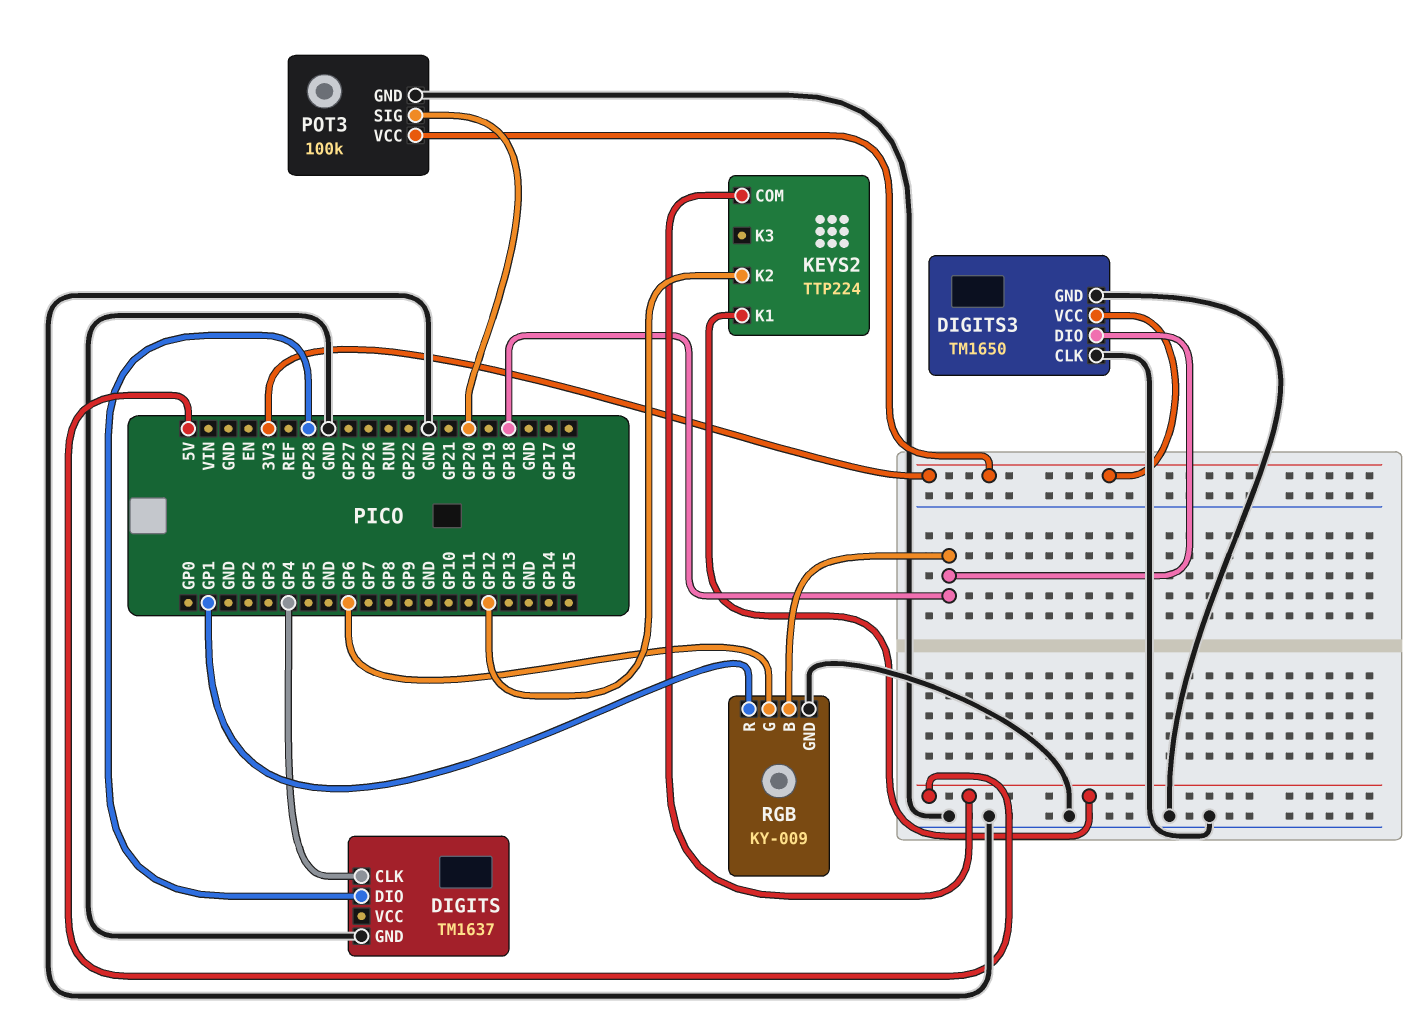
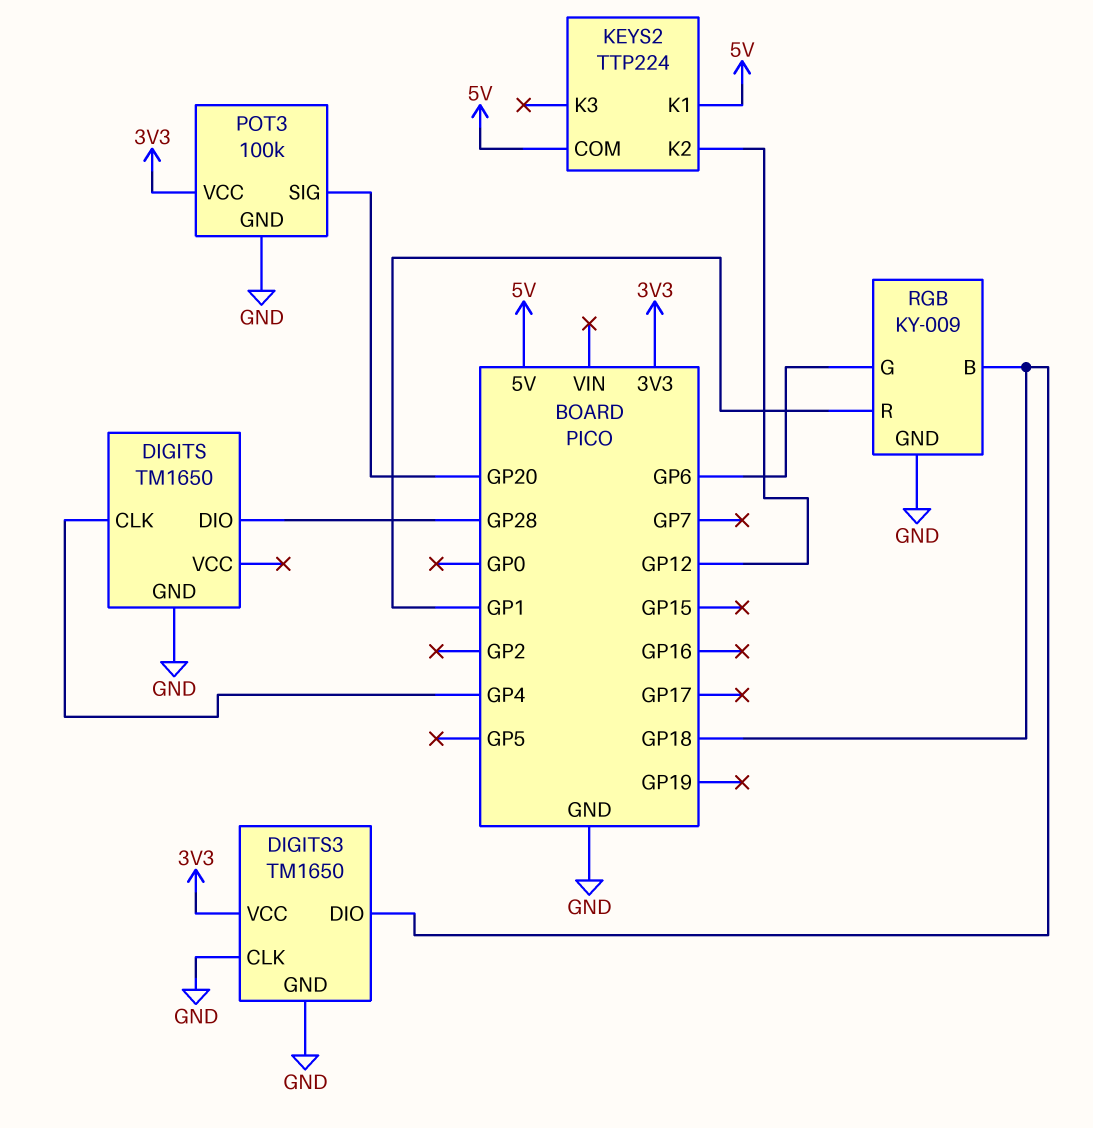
DIGITS: TM1637 -> TM1650

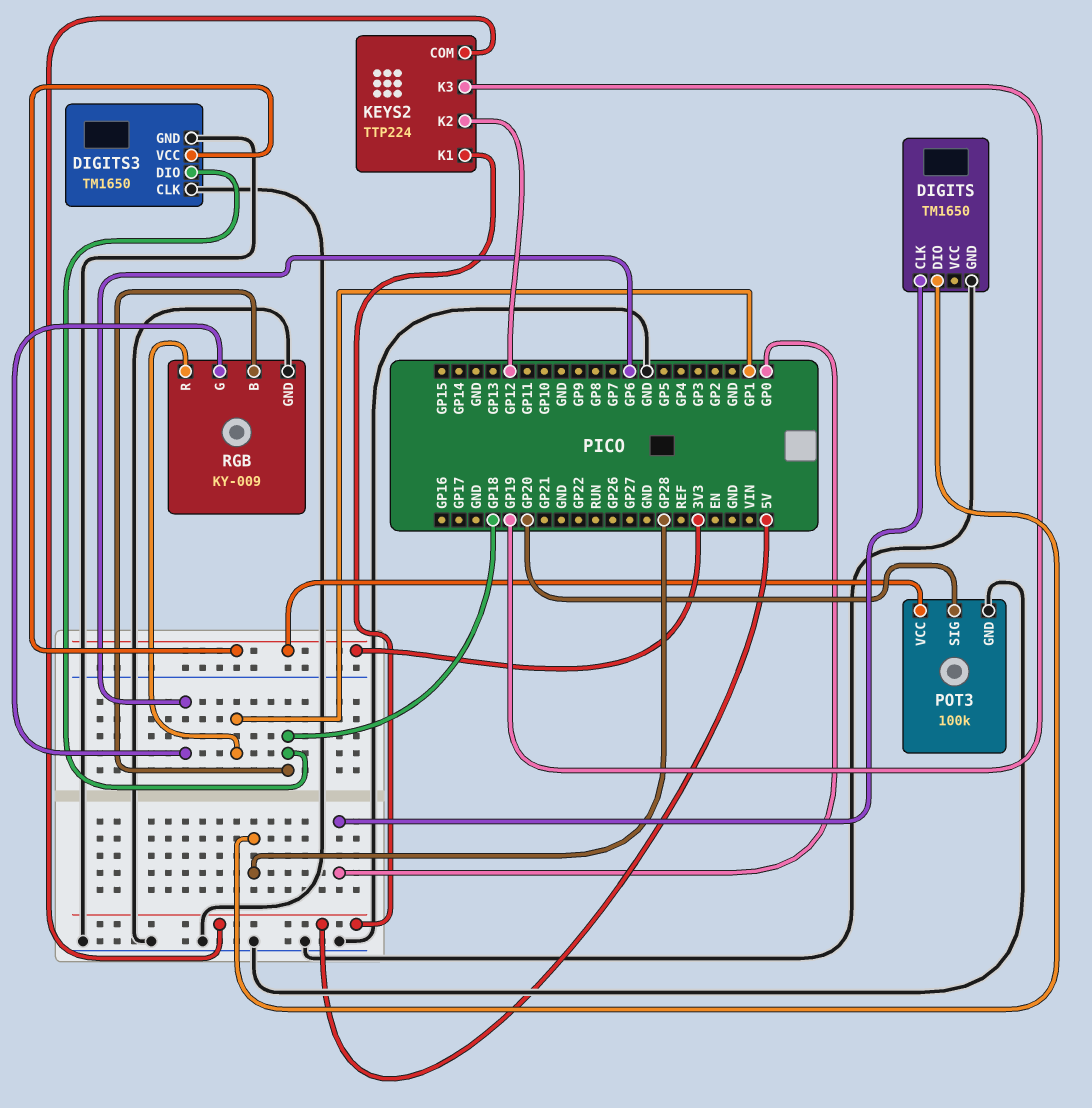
DIGITS pin CLK: GP4 -> GP0
KEYS2 pin K3: none -> GP19

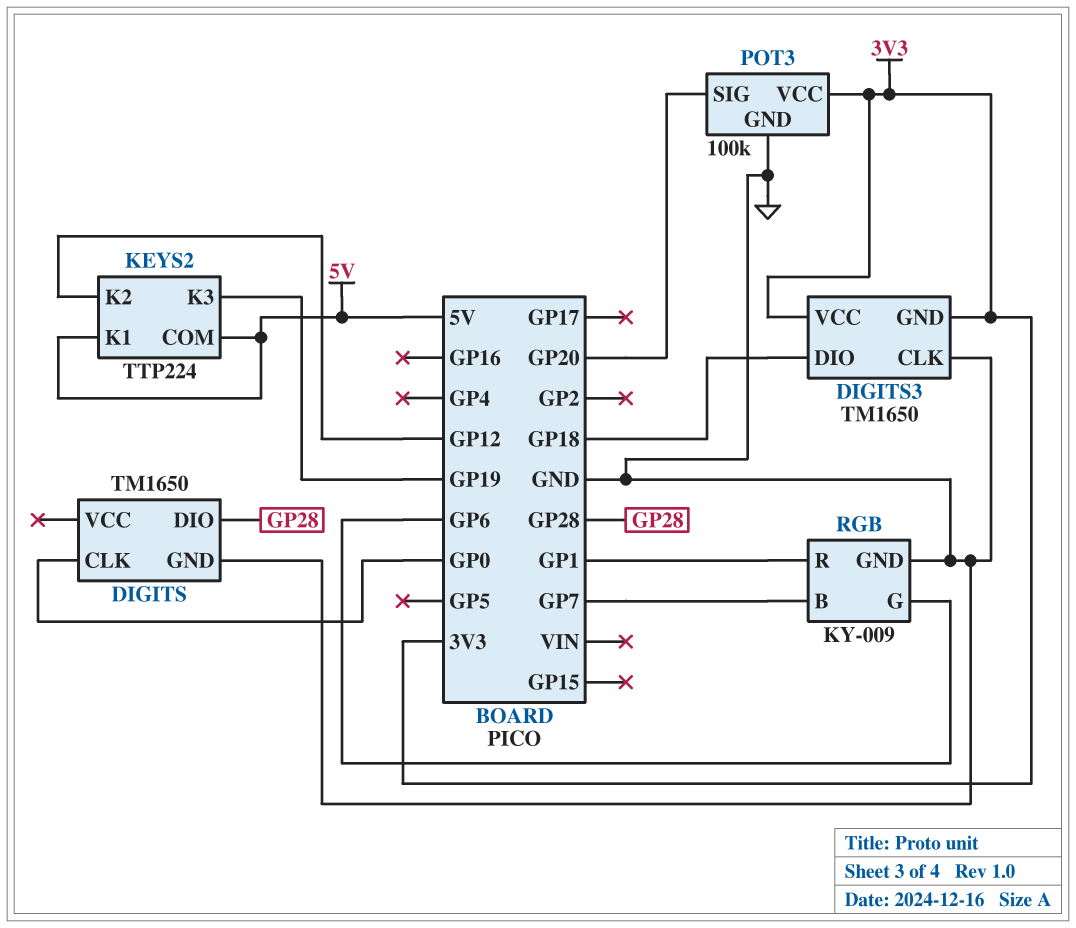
DIGITS3 pin GND: GND -> 3V3
RGB pin B: GP18 -> GP7

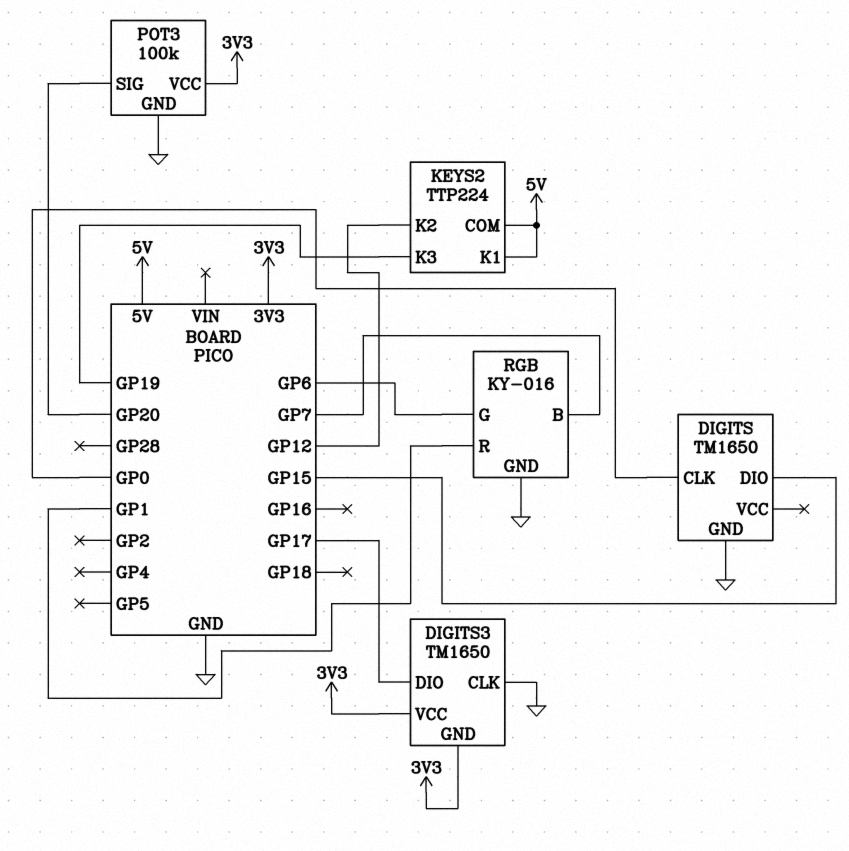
DIGITS pin DIO: GP28 -> GP15
DIGITS3 pin DIO: GP18 -> GP17
RGB: KY-009 -> KY-016

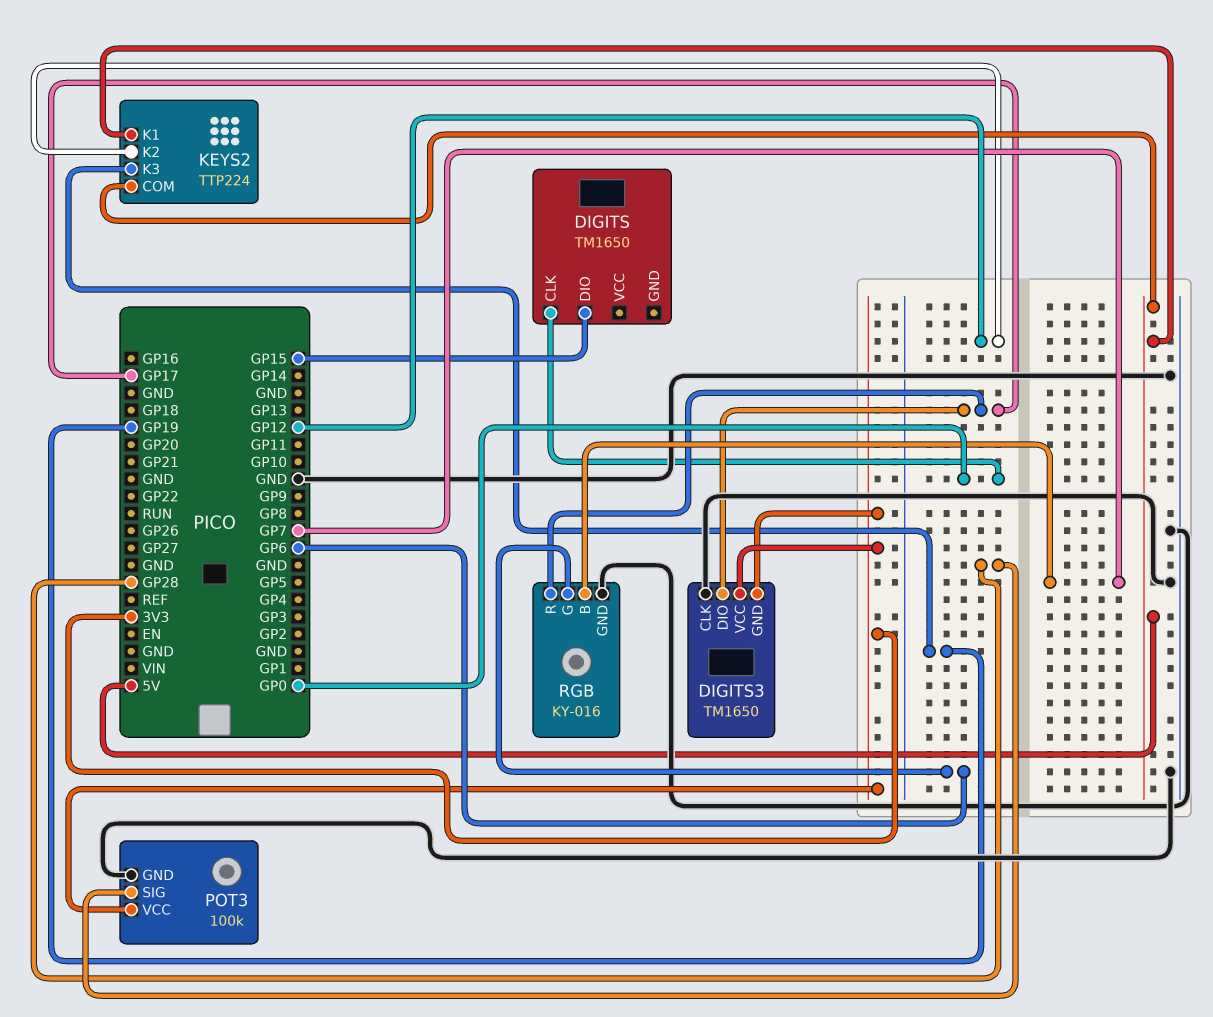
DIGITS pin GND: GND -> none
POT3 pin SIG: GP20 -> GP28
RGB pin R: GP1 -> GP17

